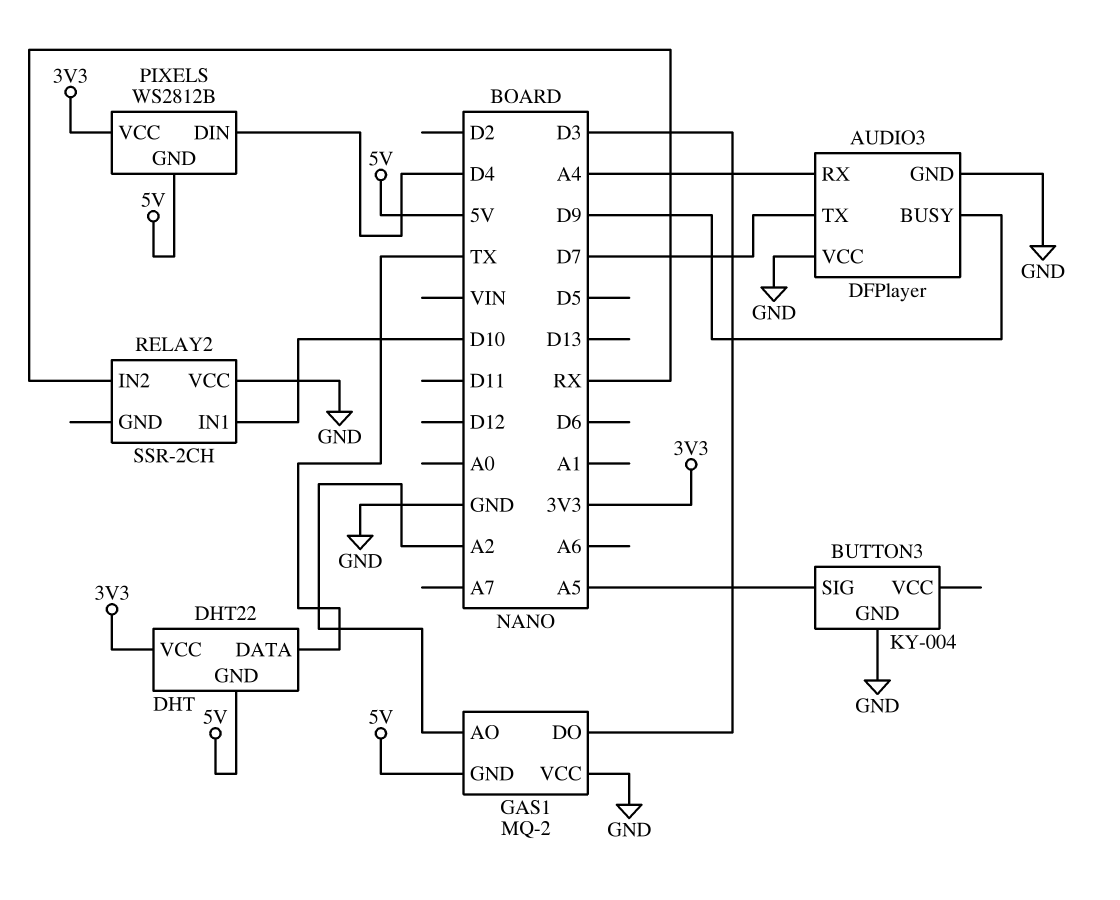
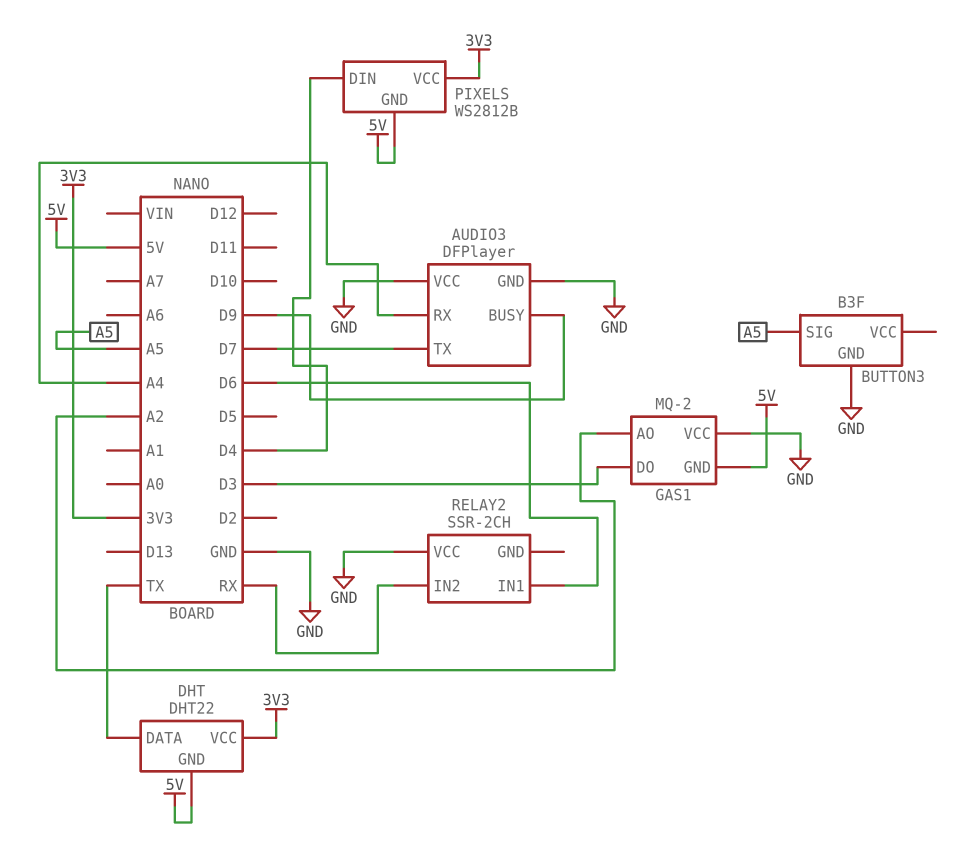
BUTTON3: KY-004 -> B3F
RELAY2 pin IN1: D10 -> D6

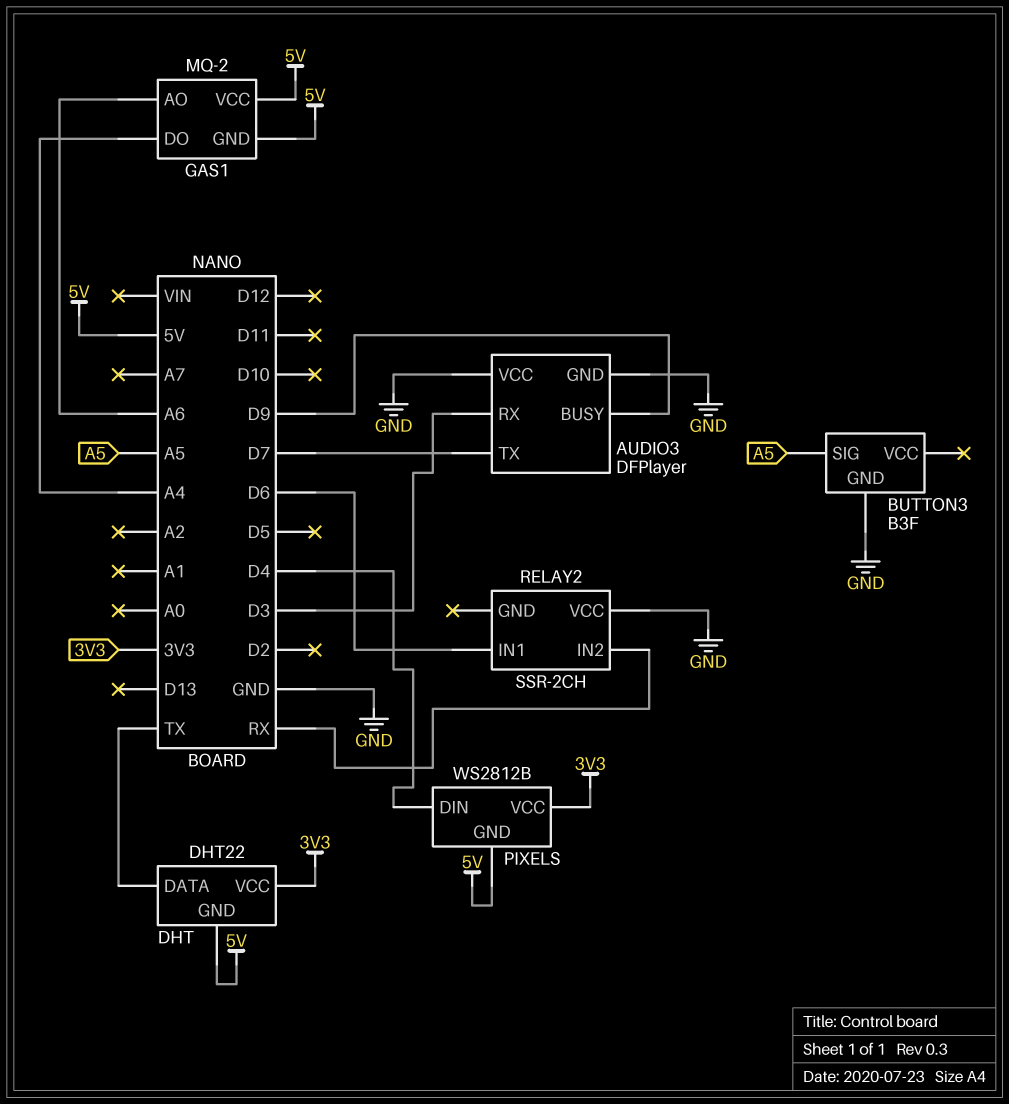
AUDIO3 pin RX: A4 -> D3
GAS1 pin AO: A2 -> A6
GAS1 pin DO: D3 -> A4
GAS1 pin VCC: GND -> 5V

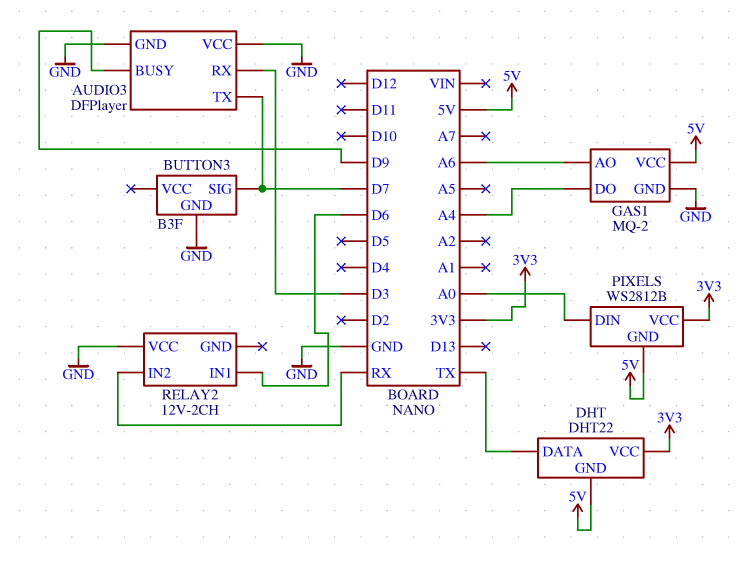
BUTTON3 pin SIG: A5 -> D7
GAS1 pin GND: 5V -> GND
PIXELS pin DIN: D4 -> A0
RELAY2: SSR-2CH -> 12V-2CH

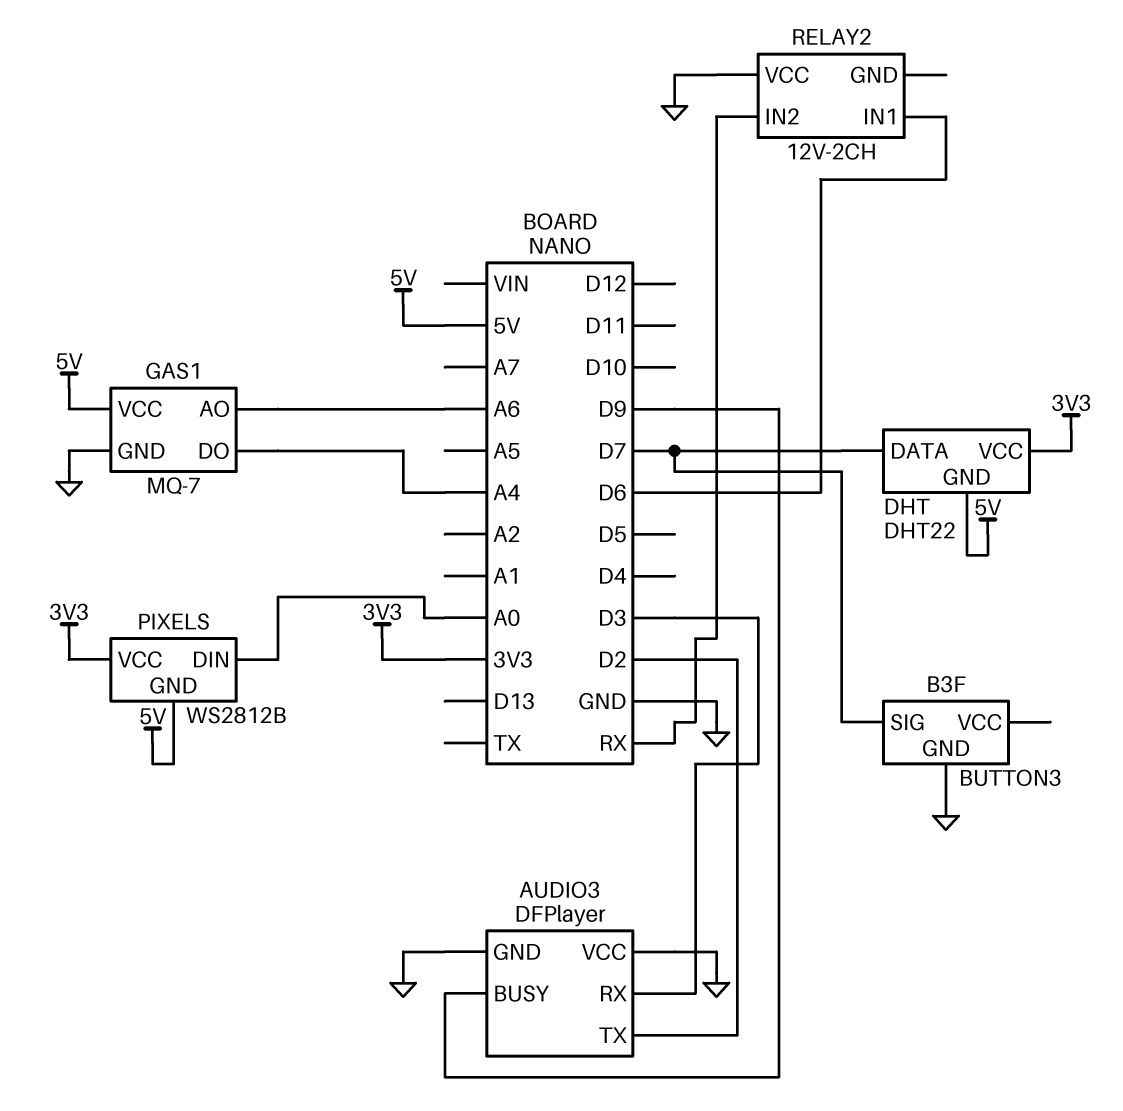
AUDIO3 pin TX: D7 -> D2
DHT pin DATA: TX -> D7
GAS1: MQ-2 -> MQ-7

